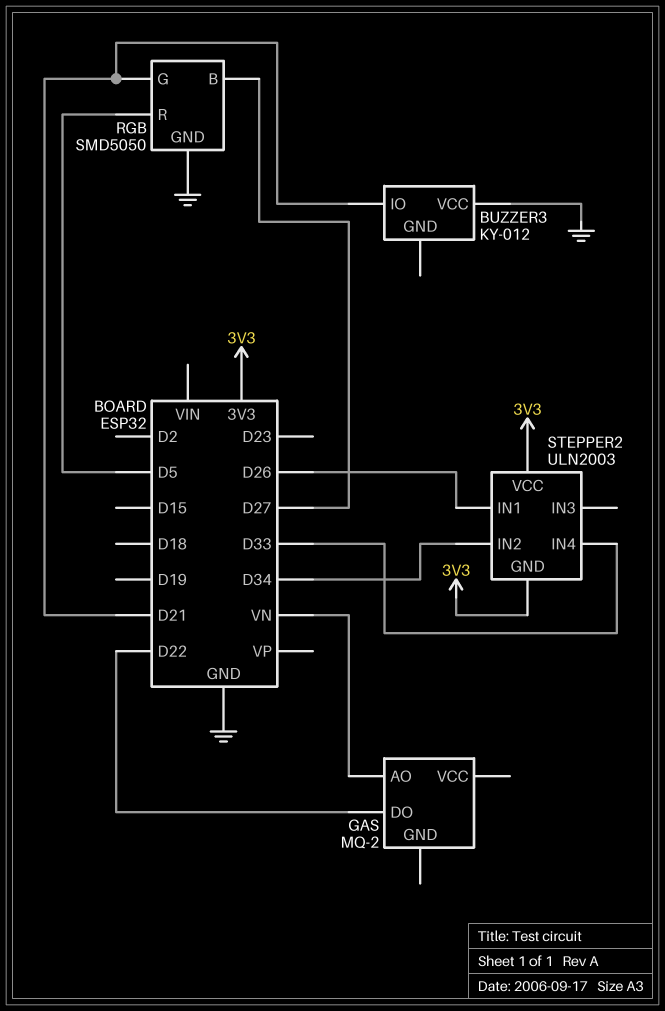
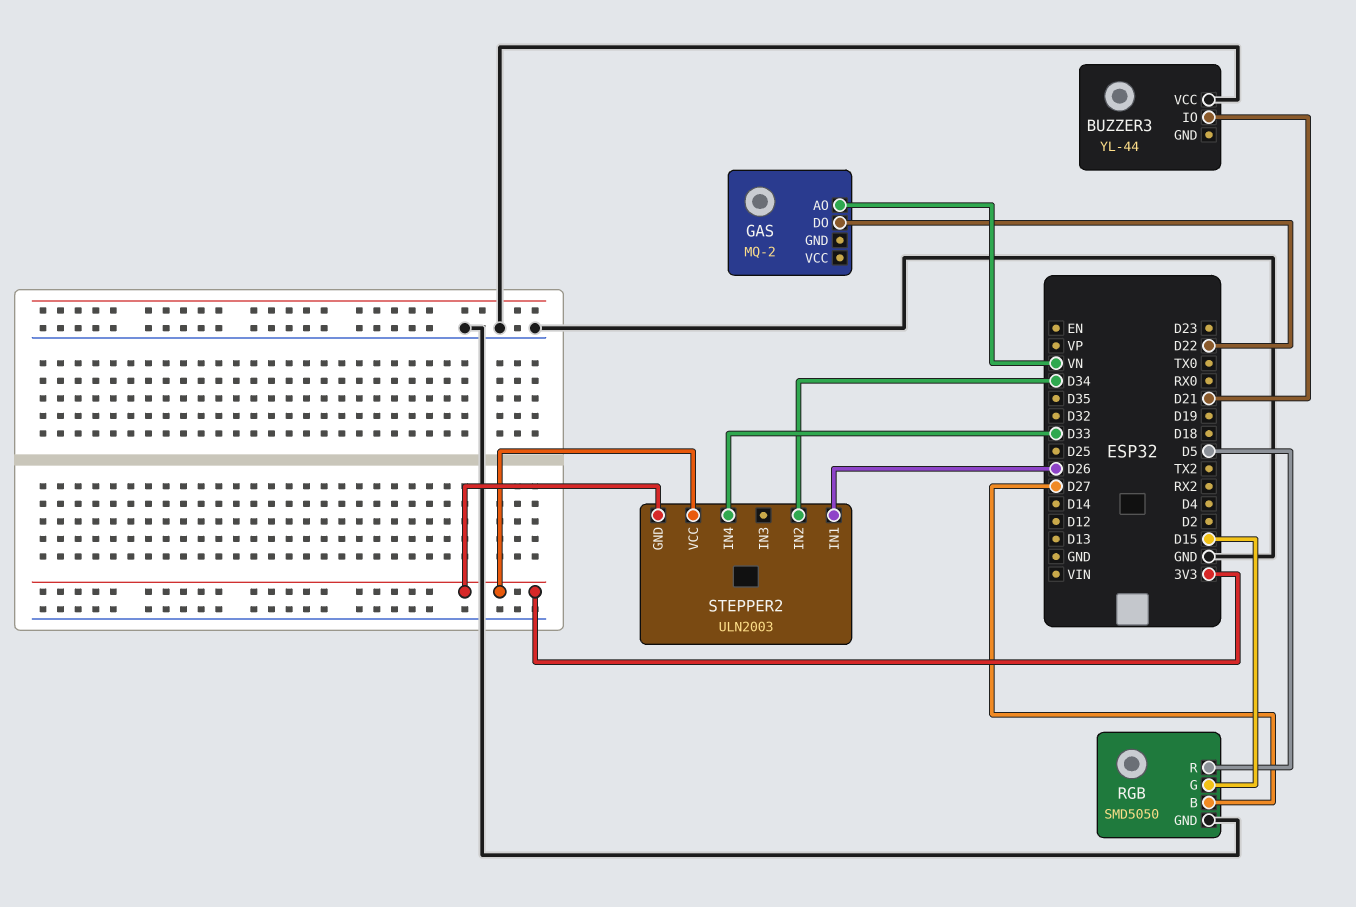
BUZZER3: KY-012 -> YL-44
RGB pin G: D21 -> D15

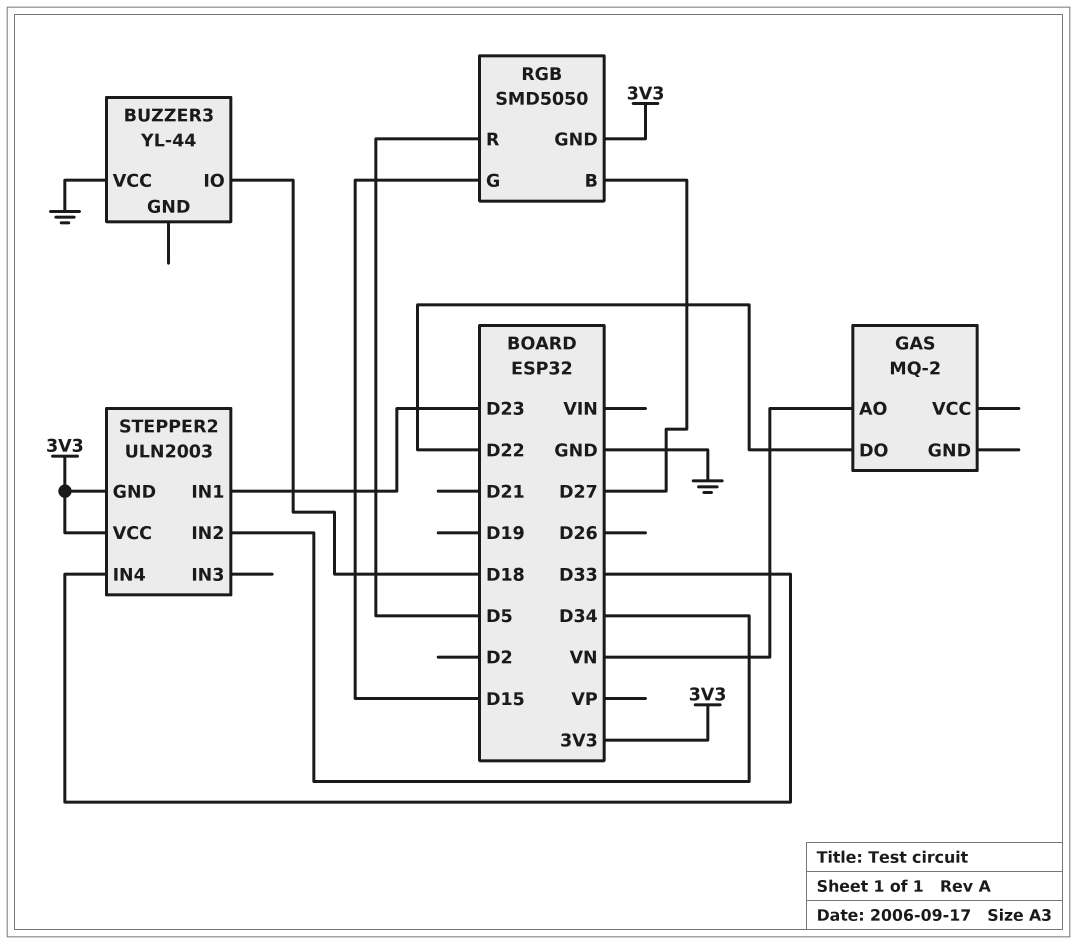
BUZZER3 pin IO: D21 -> D18
RGB pin GND: GND -> 3V3
STEPPER2 pin IN1: D26 -> D23

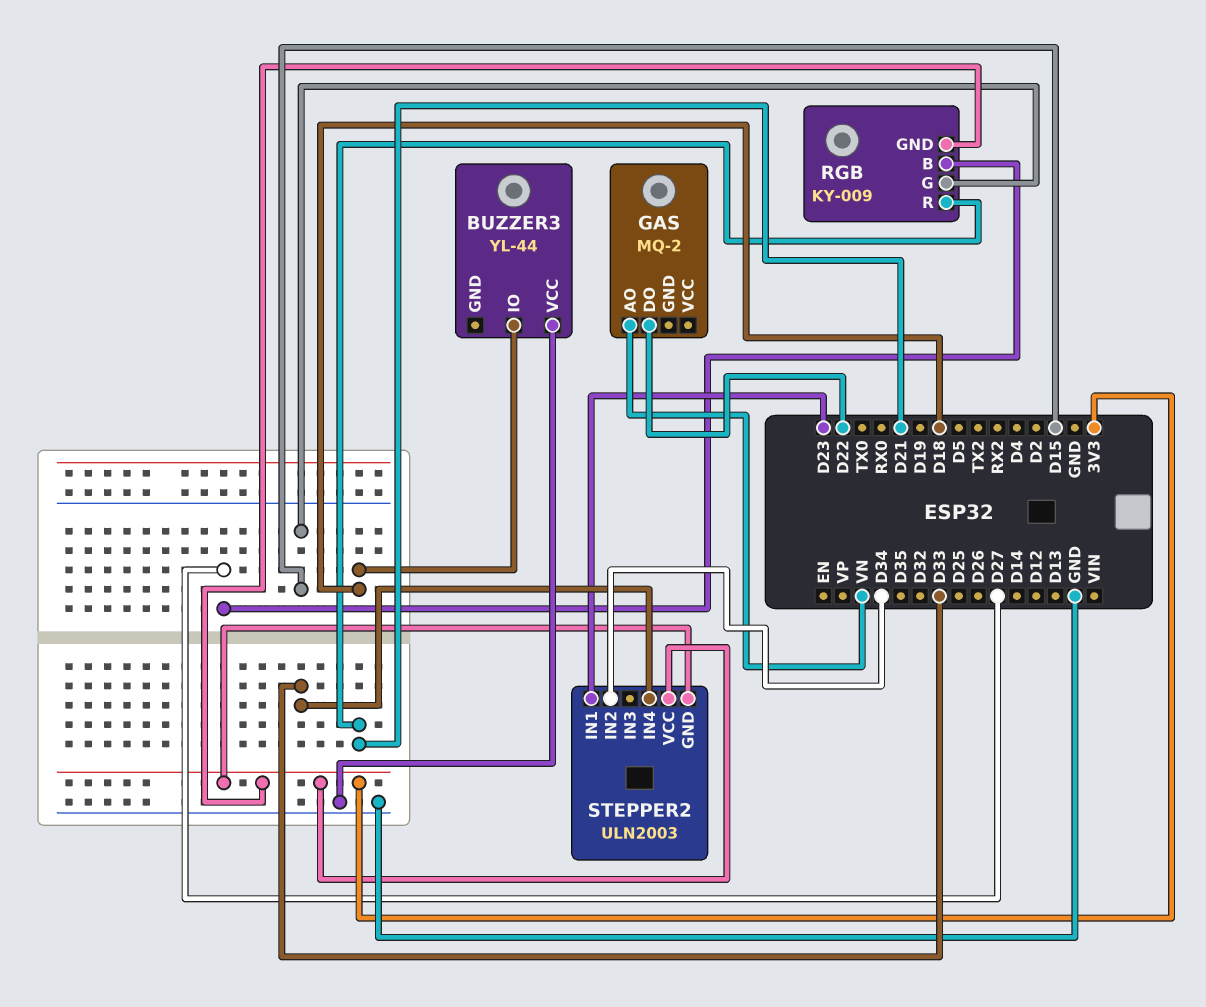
RGB: SMD5050 -> KY-009
RGB pin R: D5 -> D21

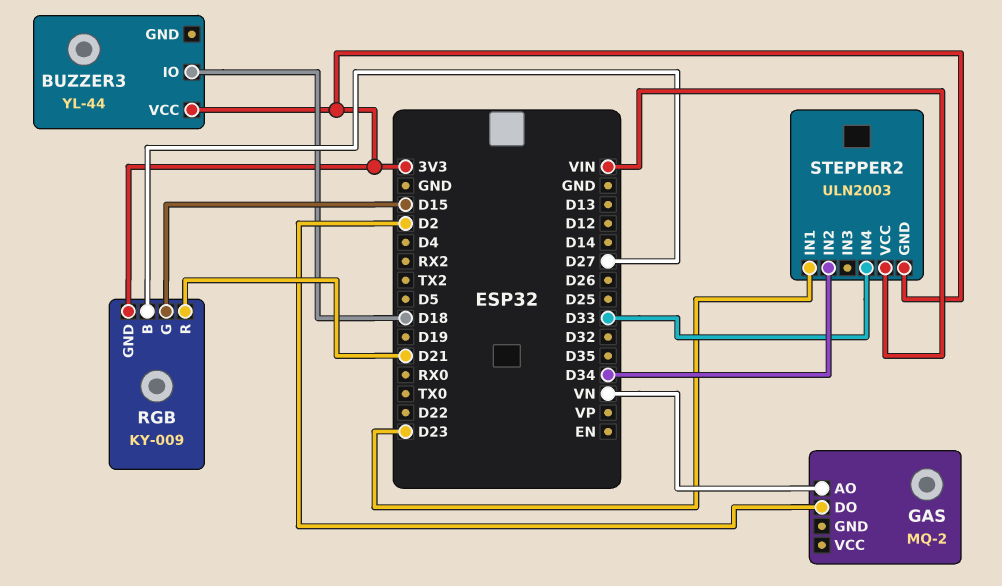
BUZZER3 pin VCC: GND -> 3V3
GAS pin DO: D22 -> D2
STEPPER2 pin VCC: 3V3 -> VIN

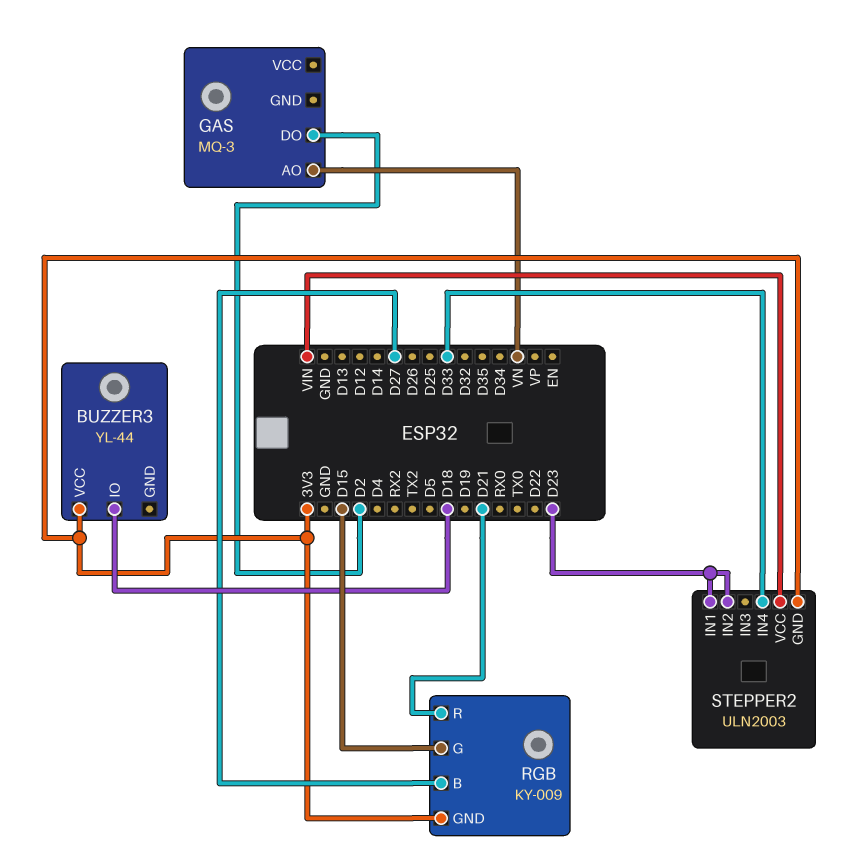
GAS: MQ-2 -> MQ-3
STEPPER2 pin IN2: D34 -> D23

